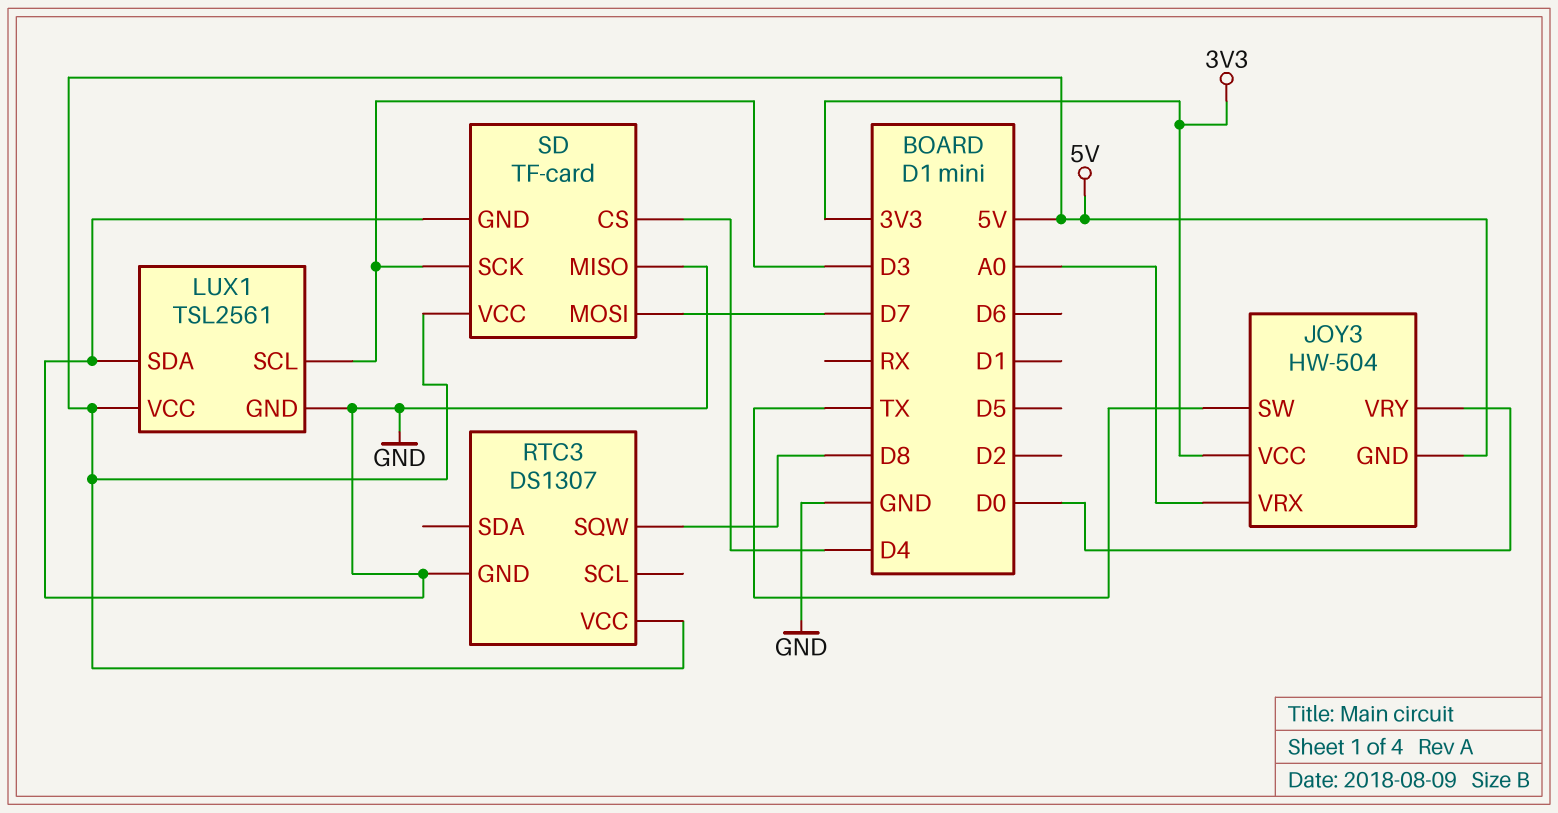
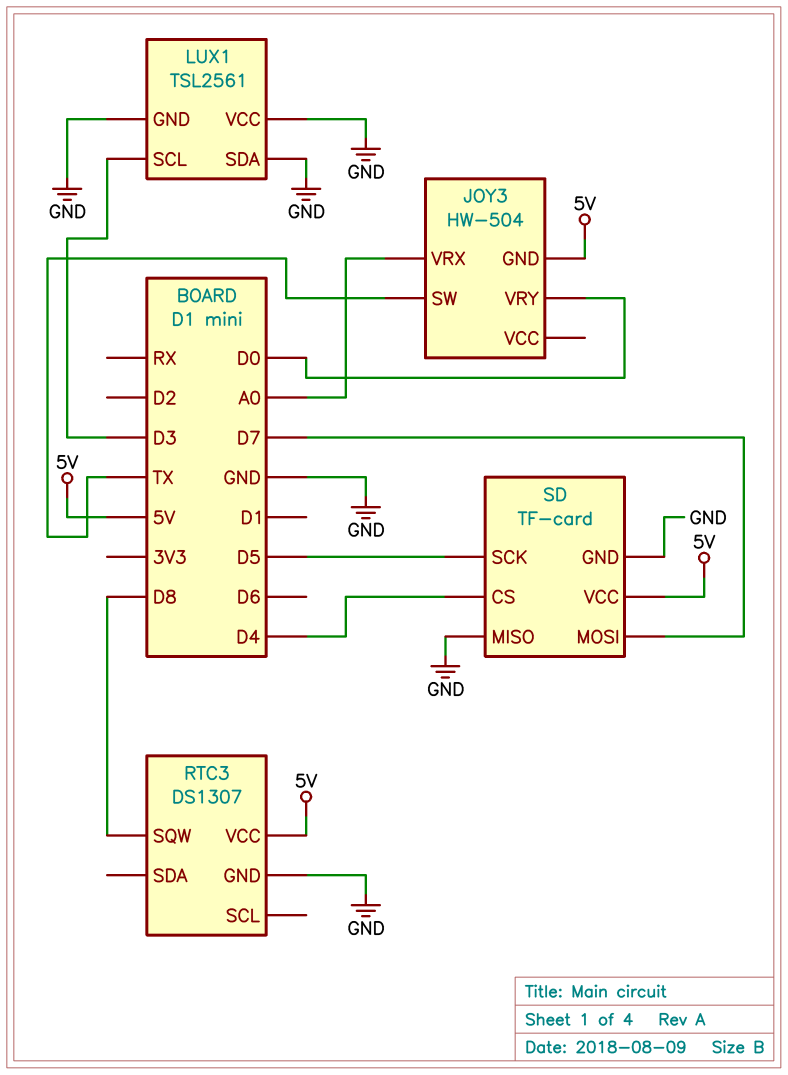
JOY3 pin VCC: 3V3 -> none
LUX1 pin VCC: 5V -> GND
SD pin SCK: D3 -> D5

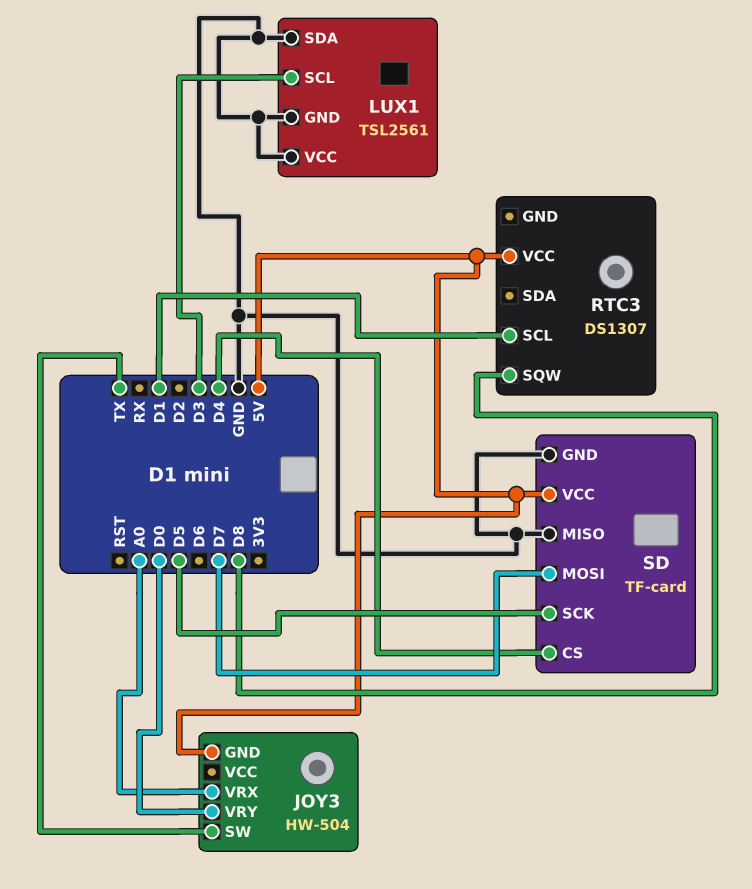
RTC3 pin GND: GND -> none
RTC3 pin SCL: none -> D1

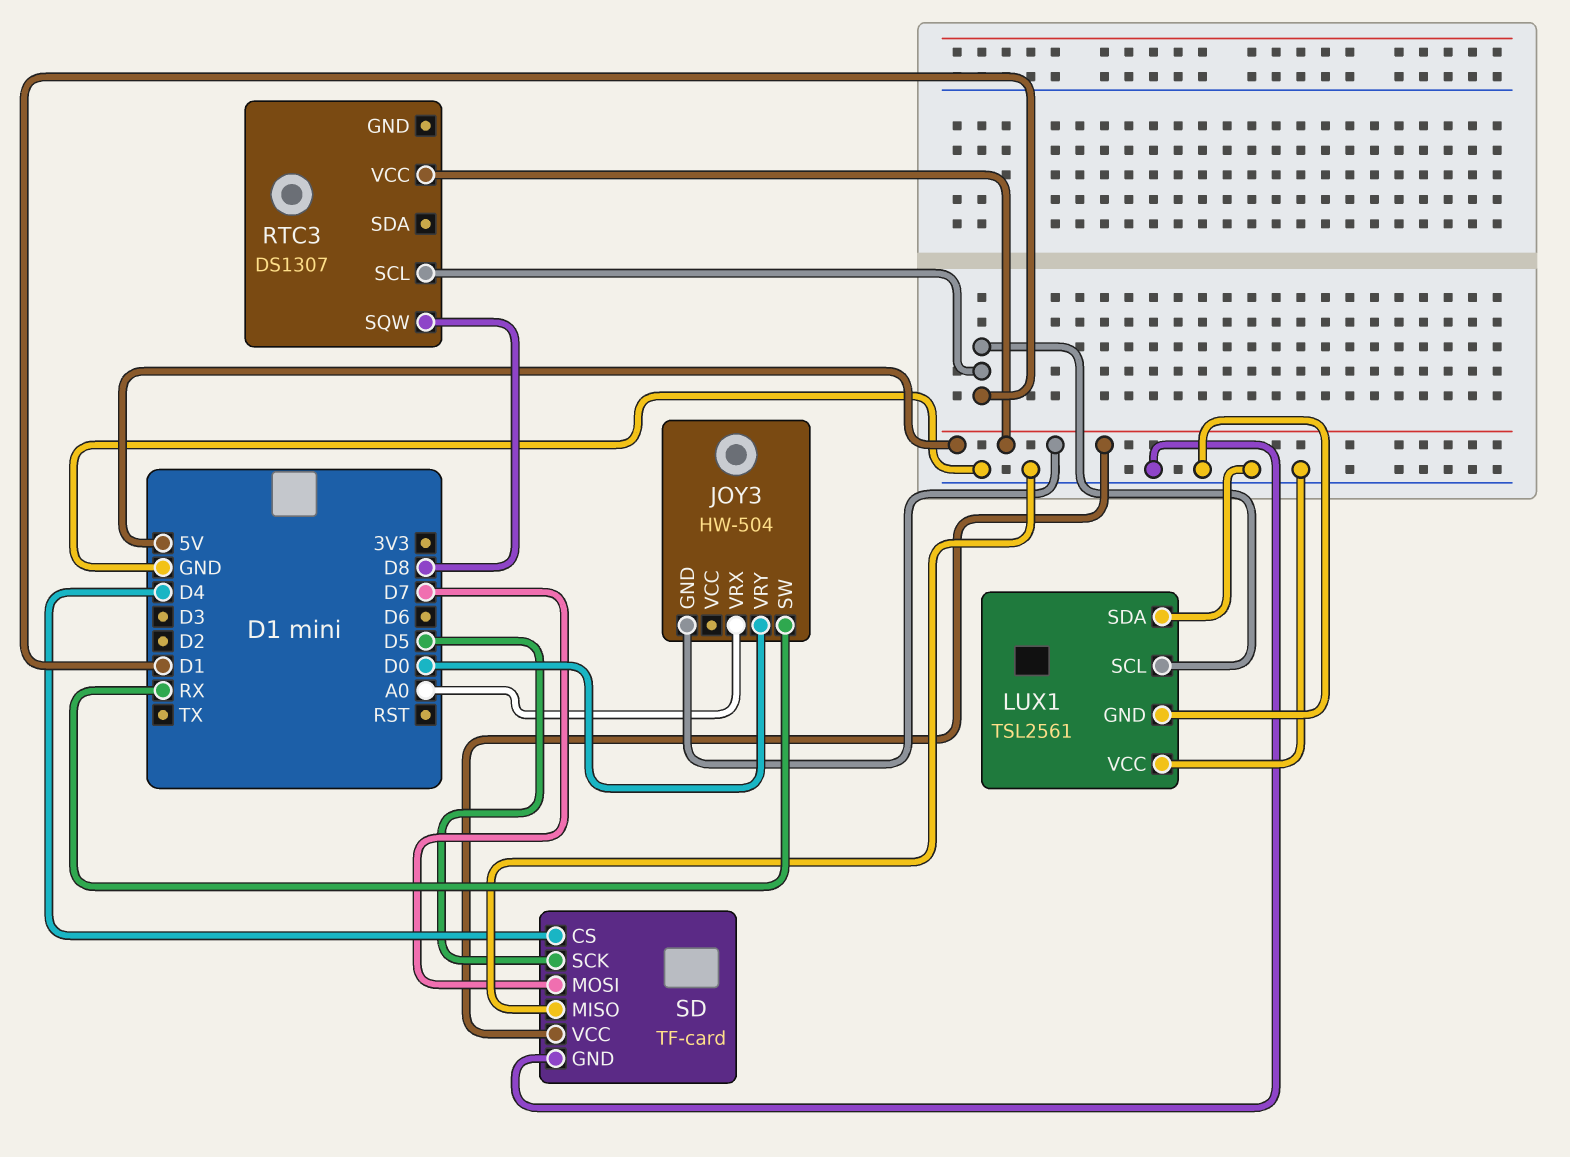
JOY3 pin SW: TX -> RX
LUX1 pin SCL: D3 -> D1

